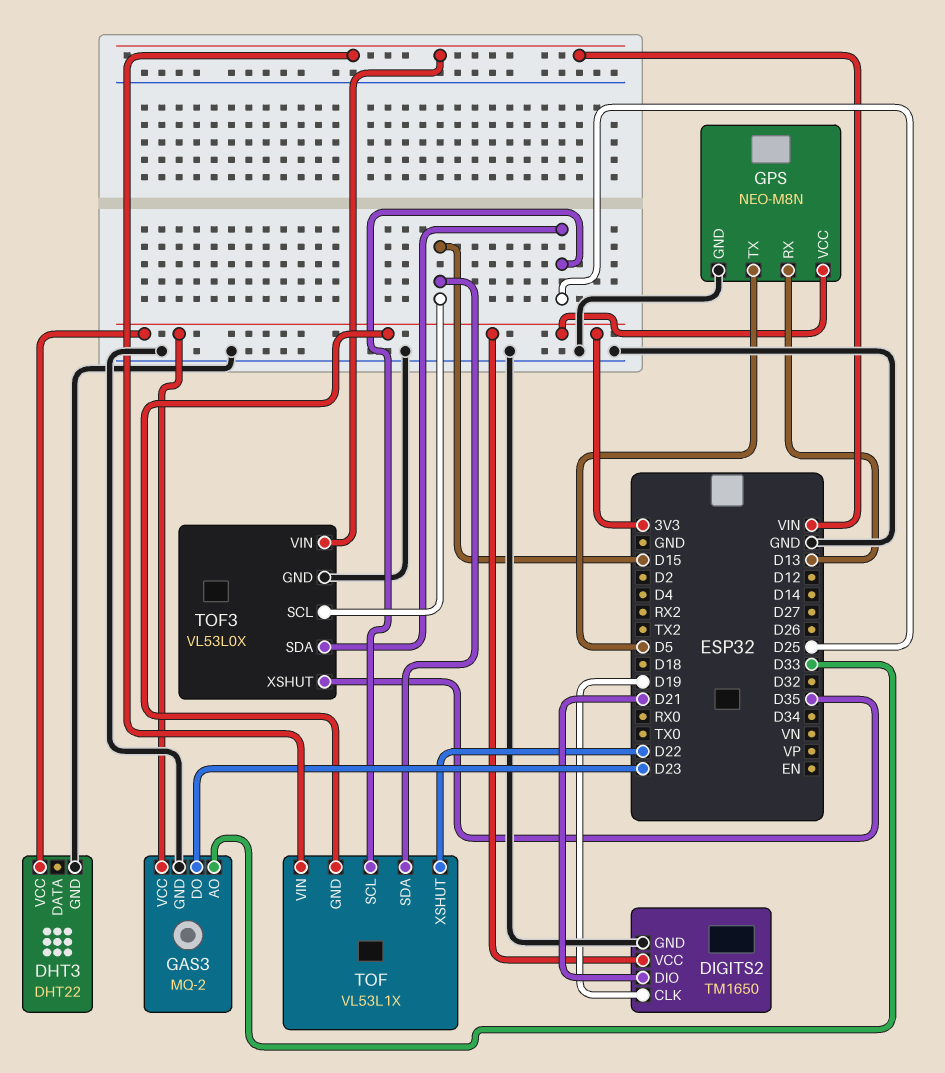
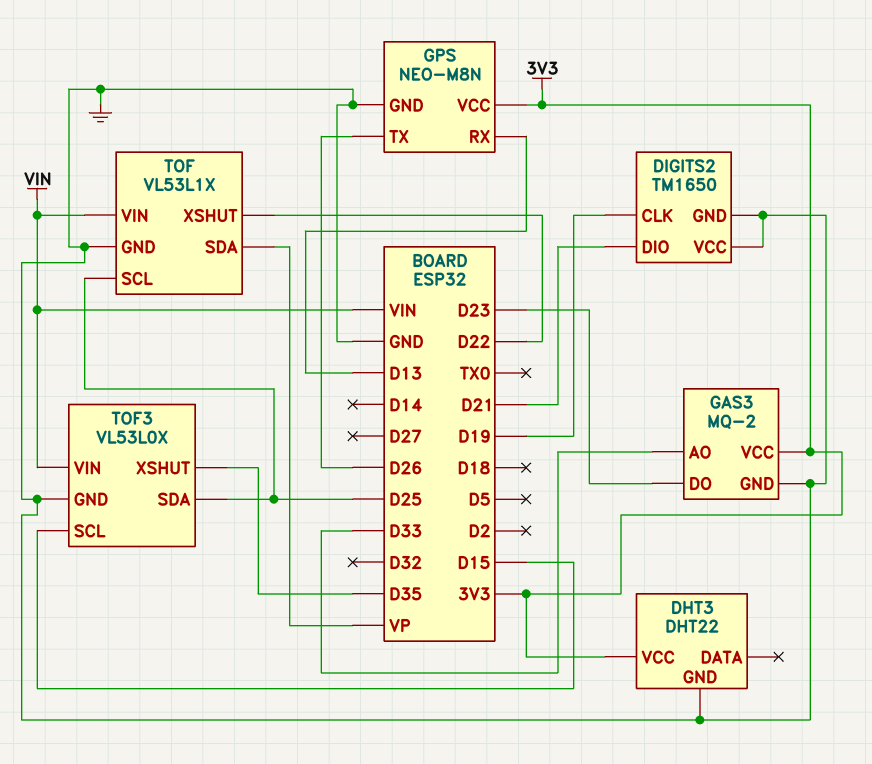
DIGITS2 pin VCC: 3V3 -> GND
GPS pin TX: D5 -> D26
TOF pin GND: 3V3 -> GND
TOF pin SDA: D15 -> VP

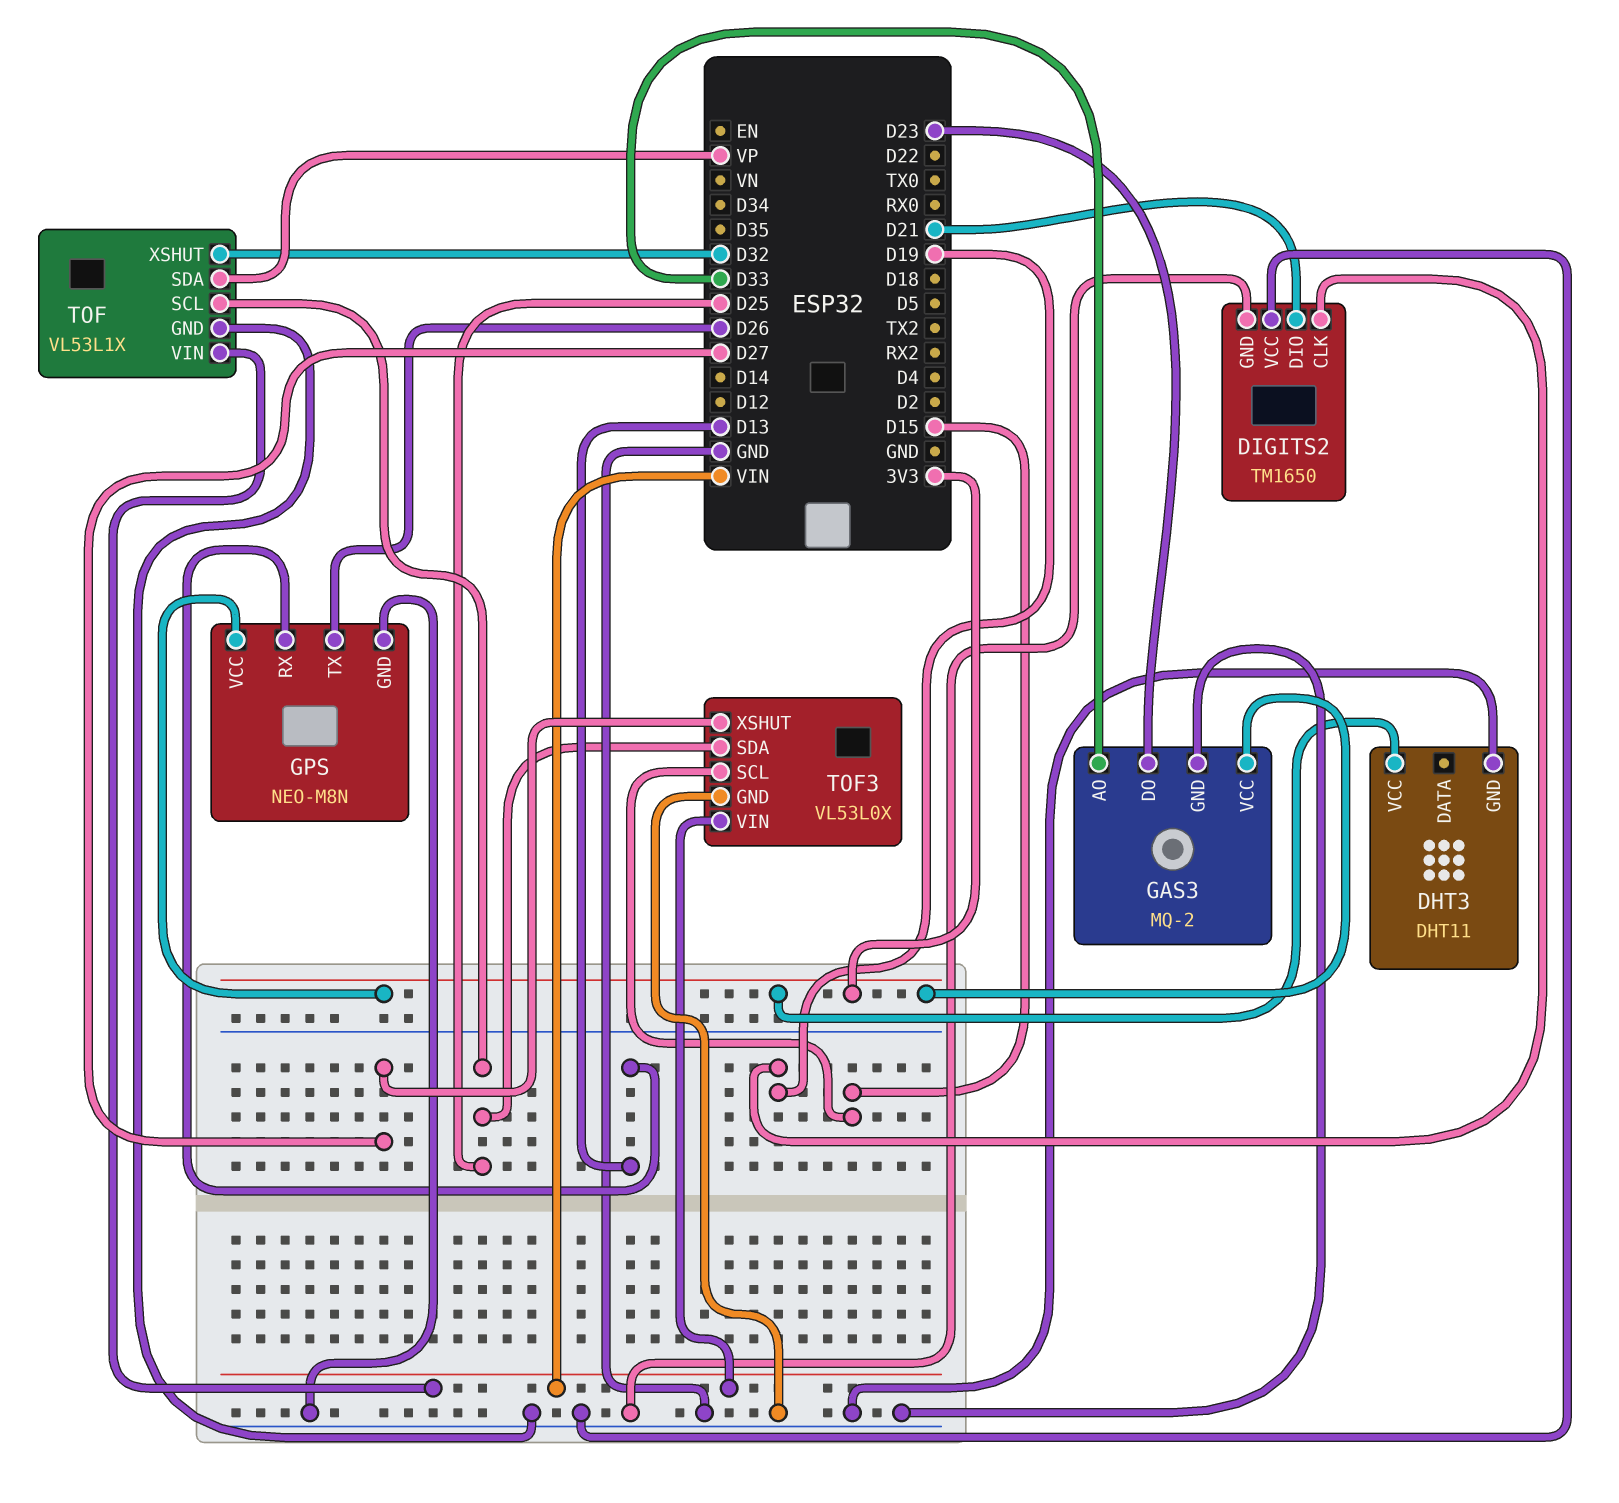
DHT3: DHT22 -> DHT11
TOF pin XSHUT: D22 -> D32
TOF3 pin XSHUT: D35 -> D27

